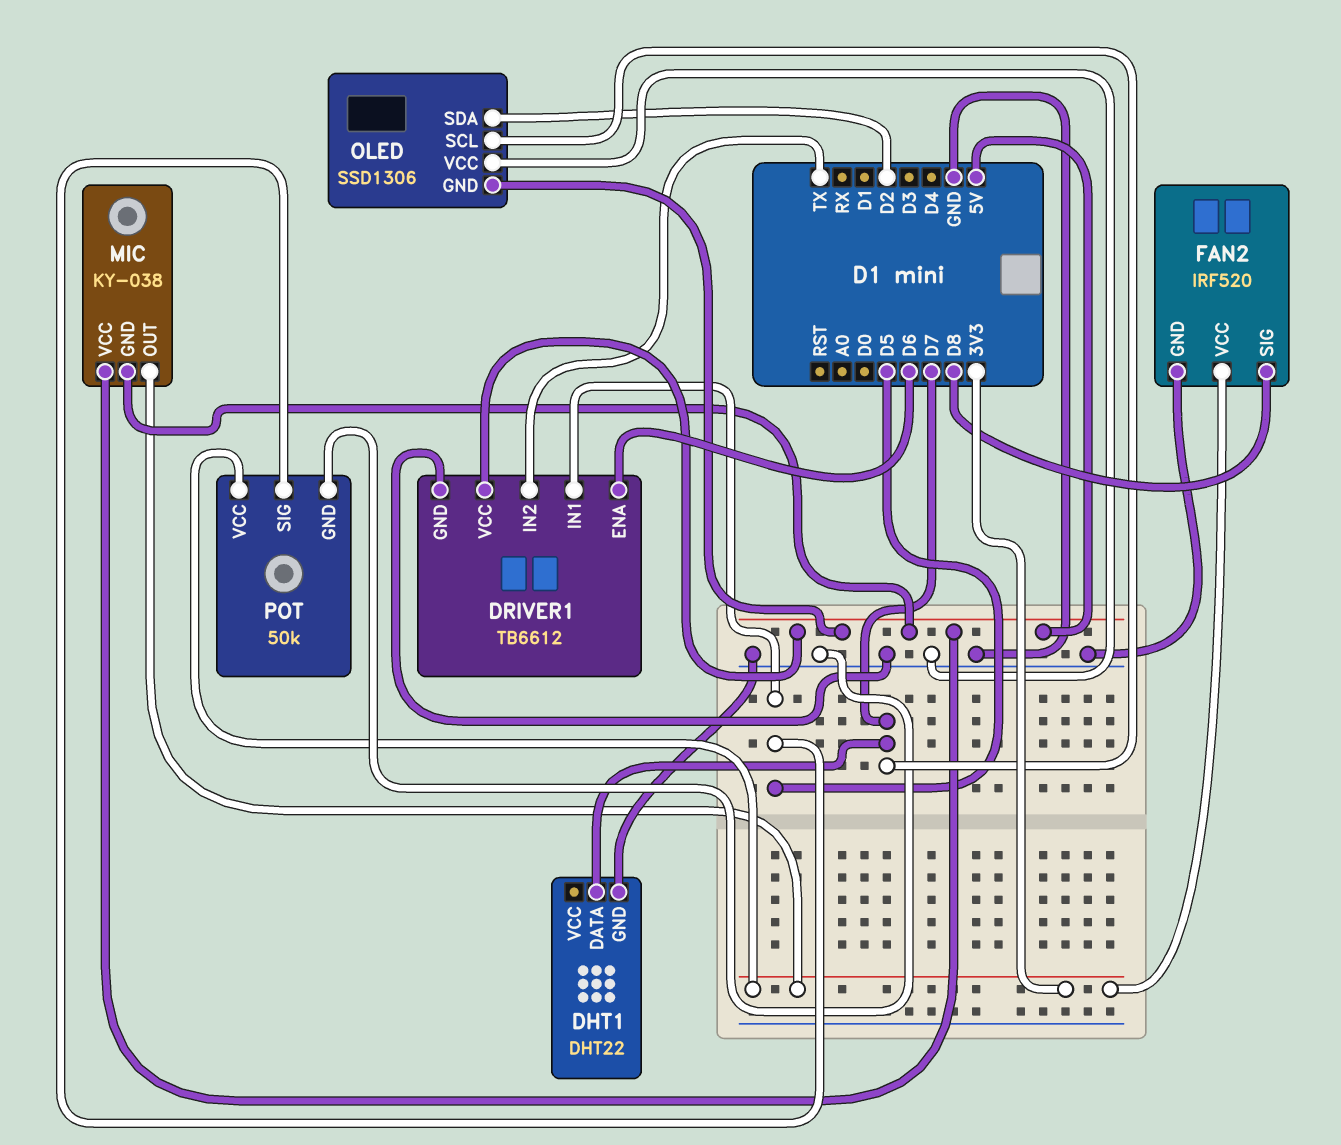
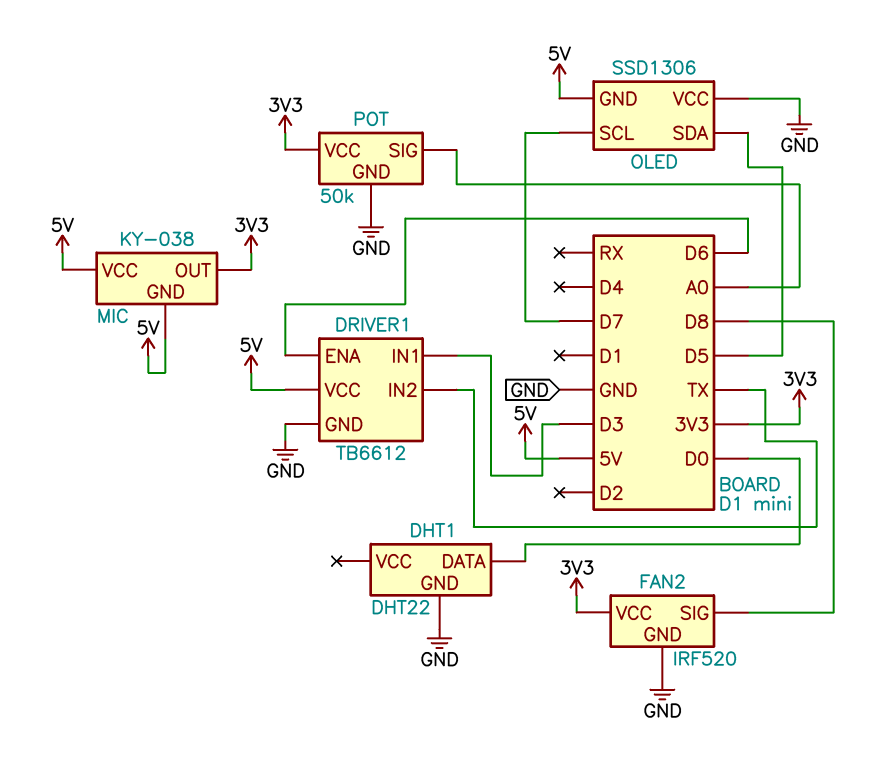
DHT1 pin DATA: D7 -> D0
DRIVER1 pin IN1: D5 -> D3
OLED pin SDA: D2 -> D5
POT pin SIG: D5 -> A0

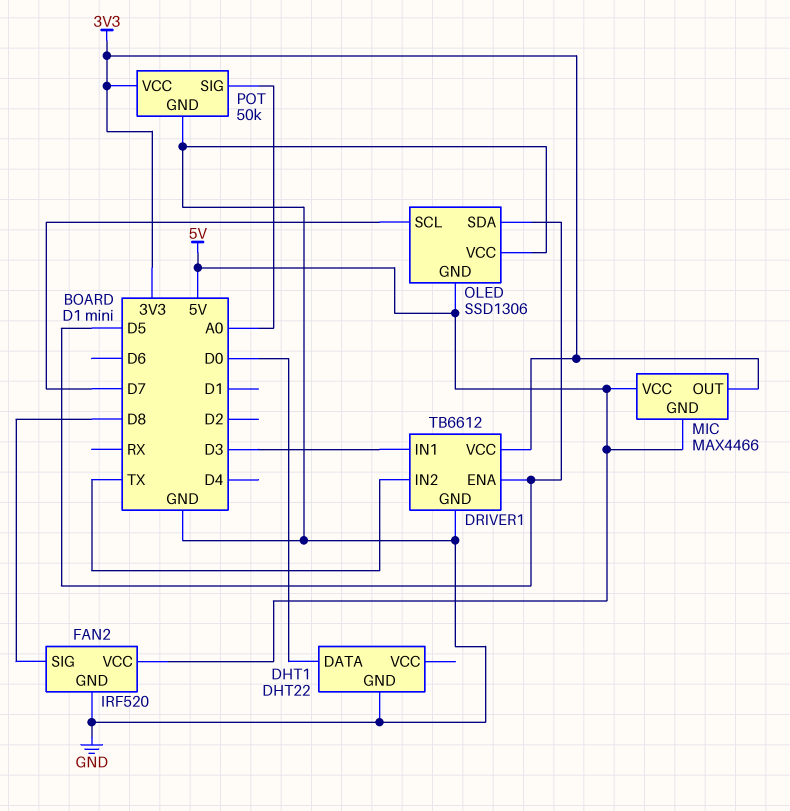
DRIVER1 pin ENA: D6 -> D5
DRIVER1 pin VCC: 5V -> 3V3
FAN2 pin VCC: 3V3 -> 5V
MIC: KY-038 -> MAX4466

